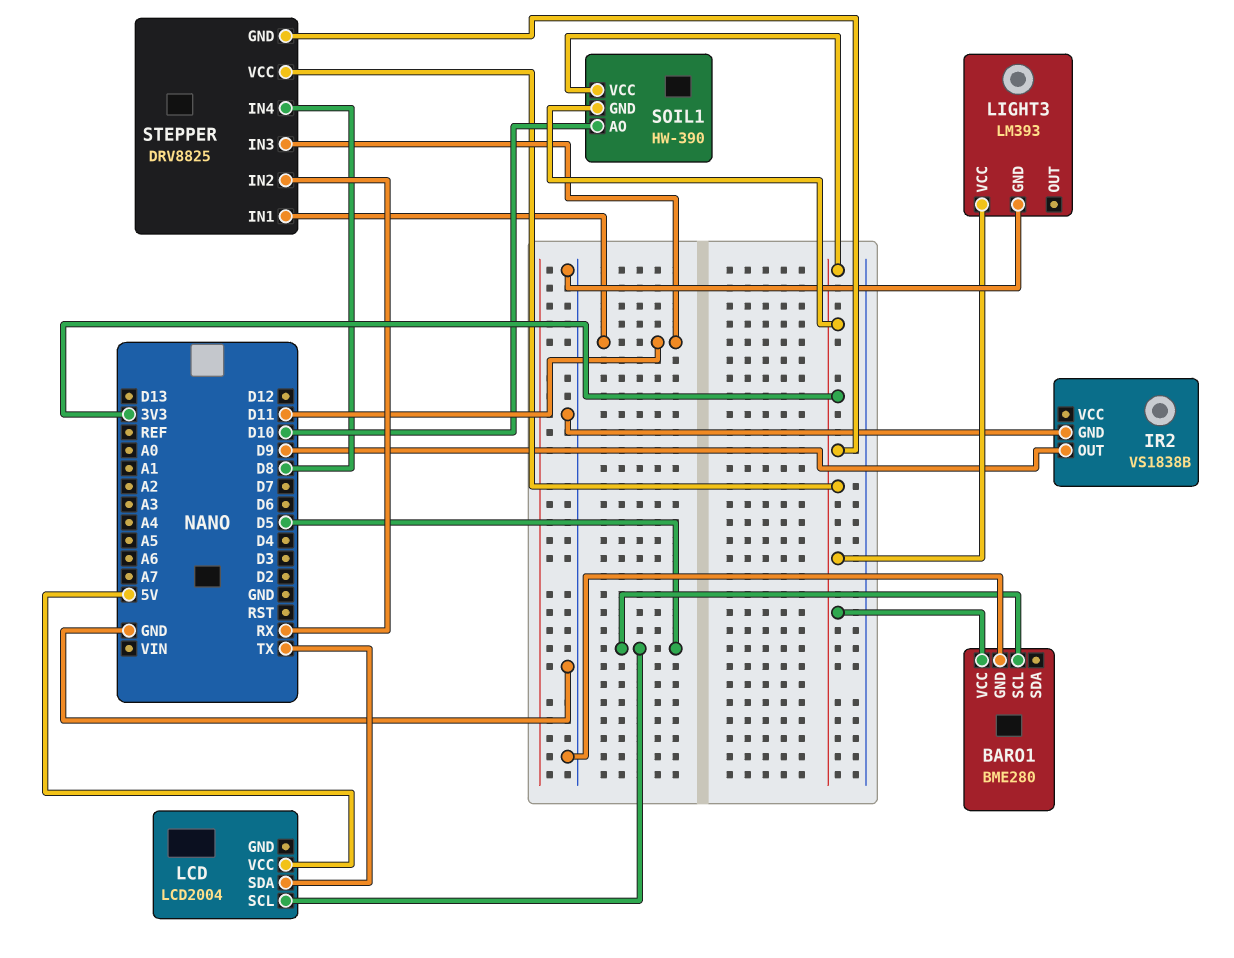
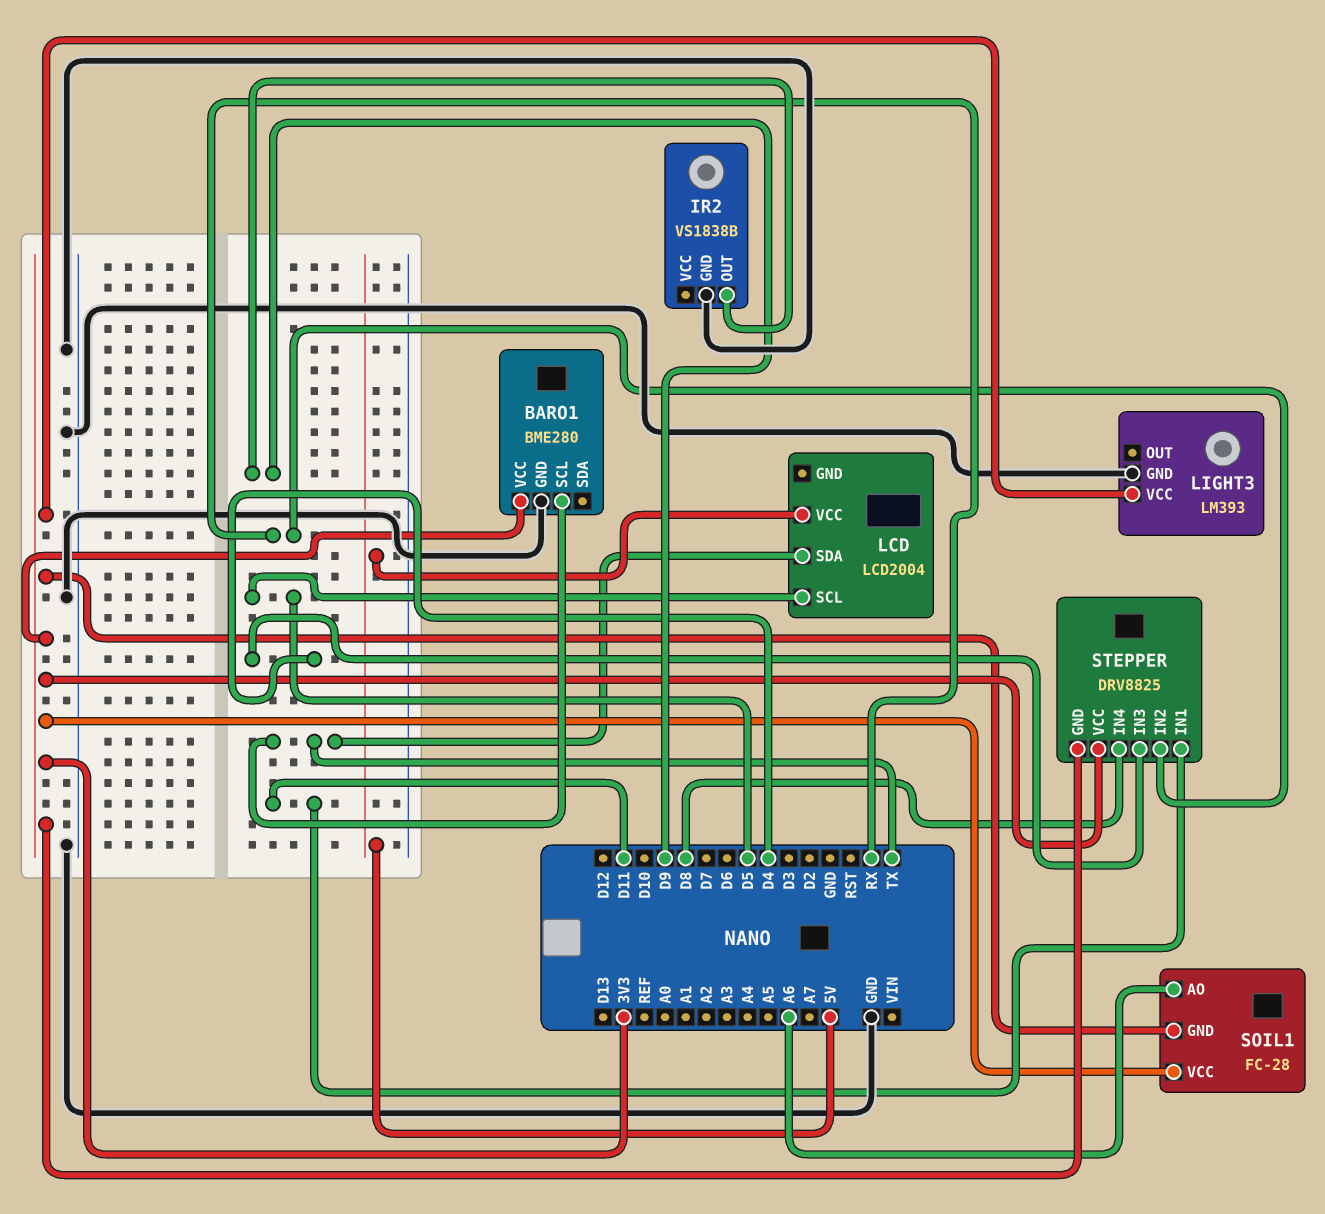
BARO1 pin SCL: D5 -> TX
SOIL1: HW-390 -> FC-28
SOIL1 pin AO: D10 -> A6
STEPPER pin IN3: D11 -> D4

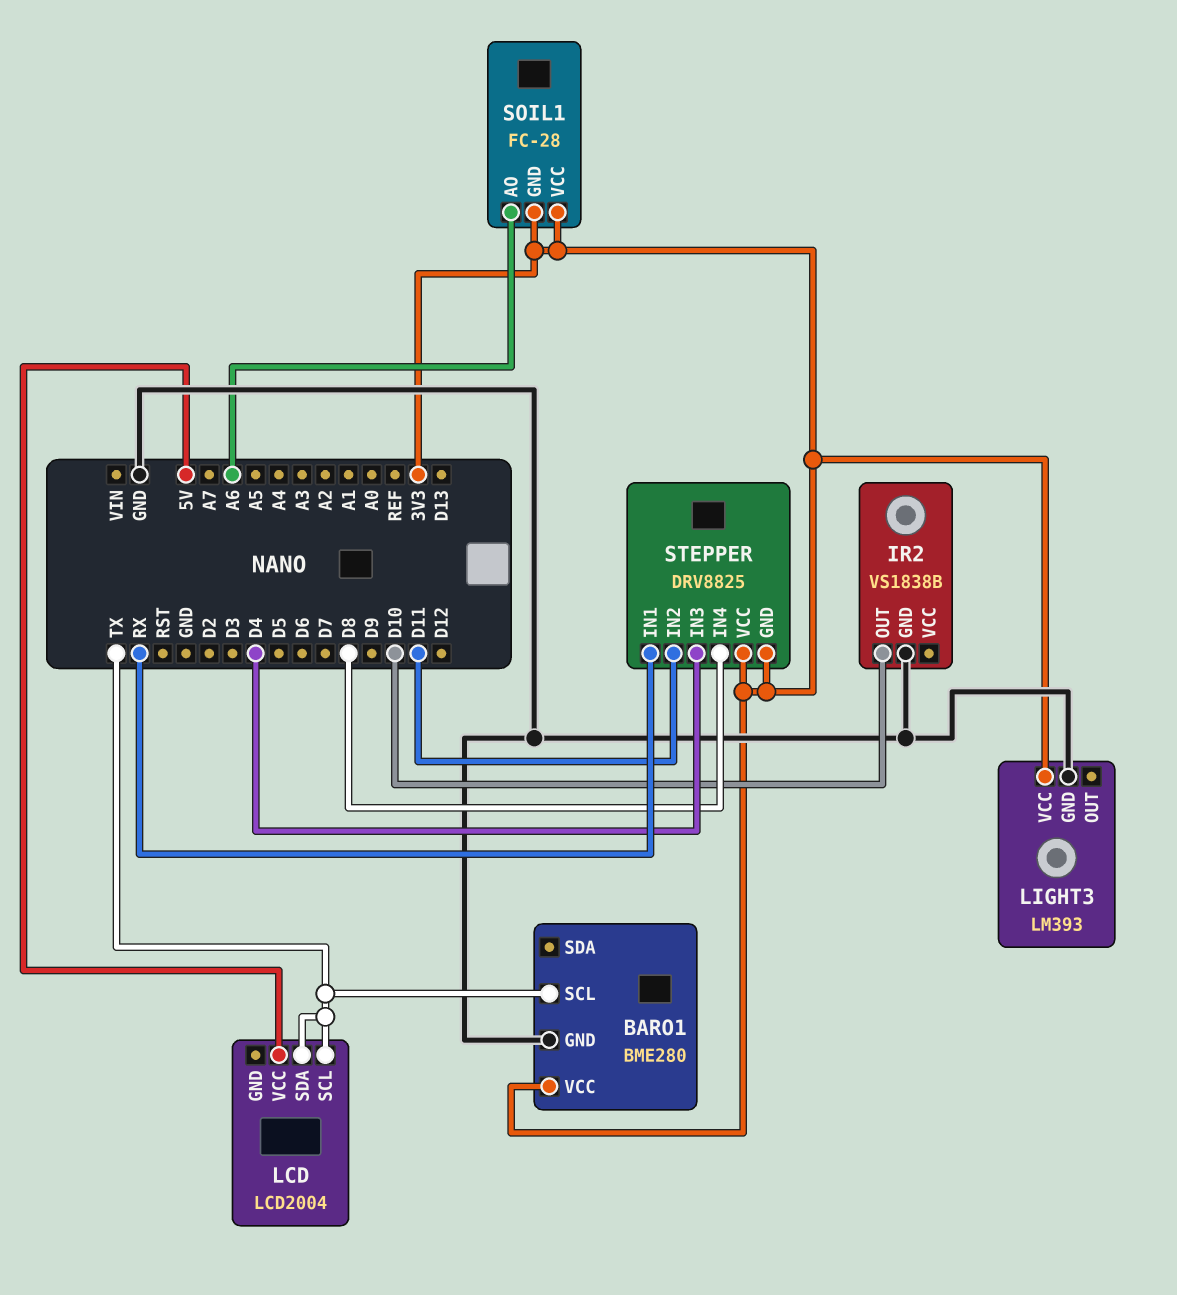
IR2 pin OUT: D9 -> D10
LCD pin SCL: D5 -> TX
STEPPER pin IN1: D11 -> RX
STEPPER pin IN2: RX -> D11

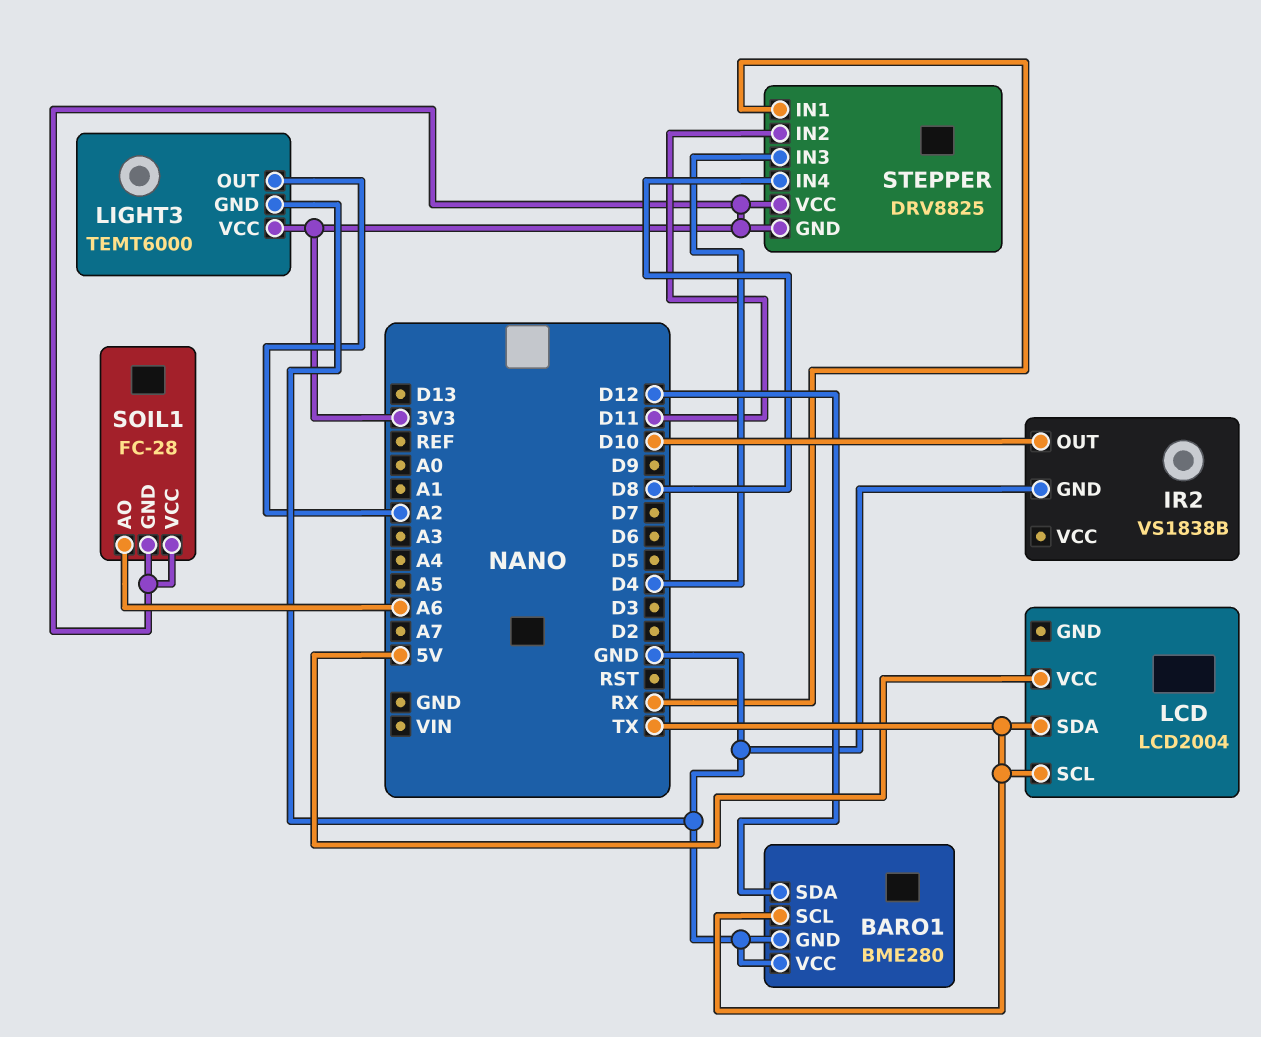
BARO1 pin SDA: none -> D12
BARO1 pin VCC: 3V3 -> GND
LIGHT3: LM393 -> TEMT6000
LIGHT3 pin OUT: none -> A2

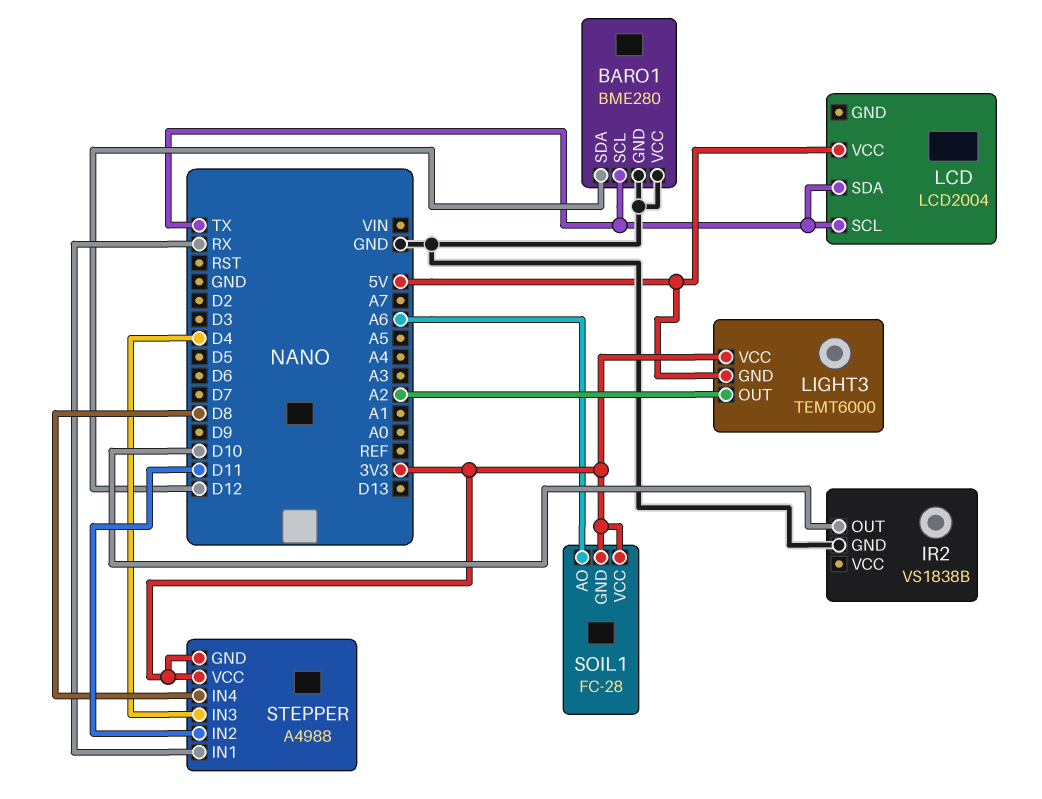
LIGHT3 pin GND: GND -> 5V
STEPPER: DRV8825 -> A4988

